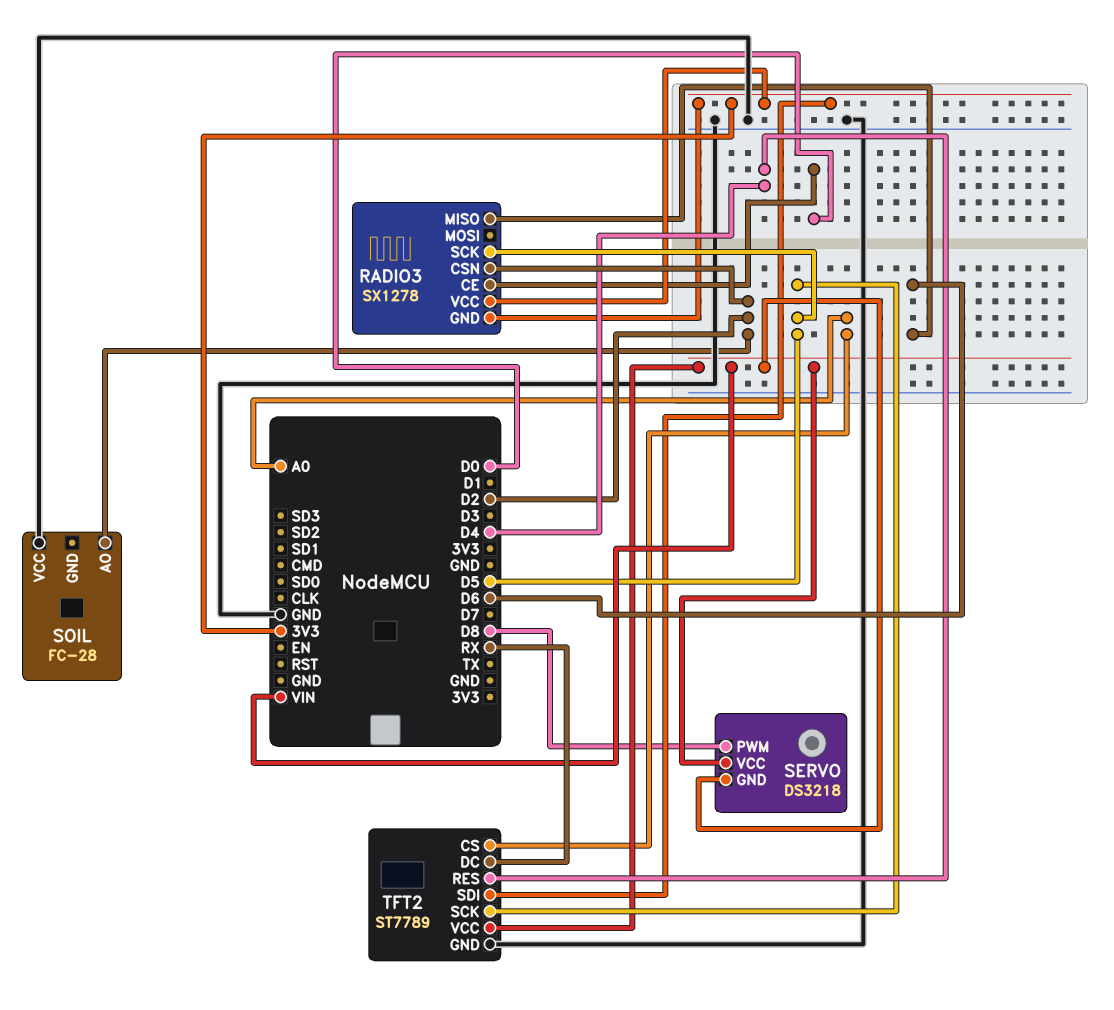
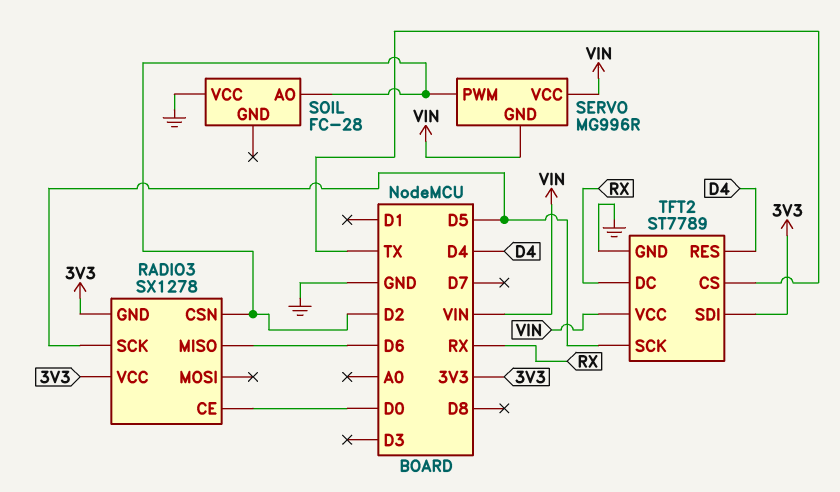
SERVO: DS3218 -> MG996R
SERVO pin PWM: D8 -> D2
TFT2 pin CS: A0 -> TX

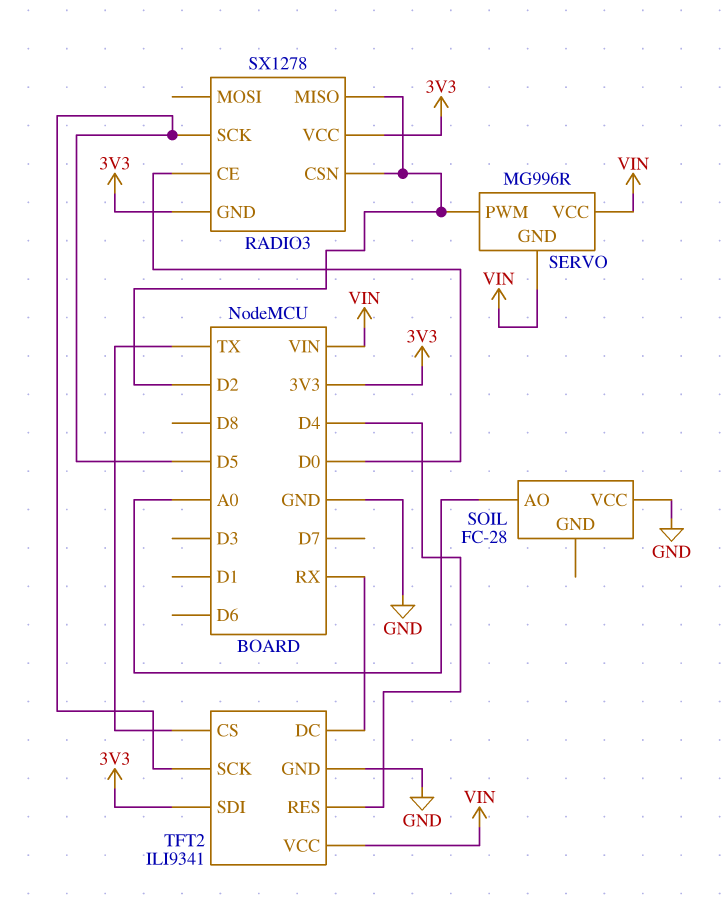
RADIO3 pin MISO: D6 -> D2
SOIL pin AO: D2 -> A0
TFT2: ST7789 -> ILI9341

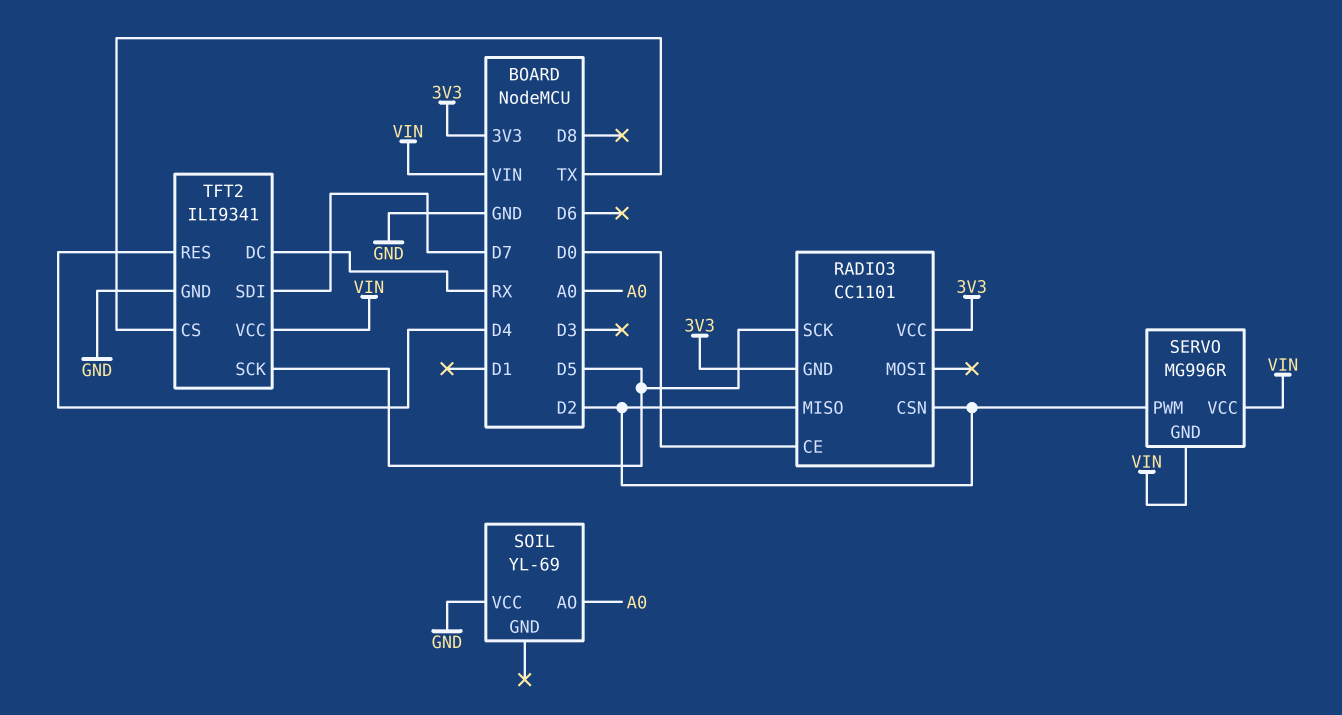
RADIO3: SX1278 -> CC1101
SOIL: FC-28 -> YL-69
TFT2 pin SDI: 3V3 -> D7

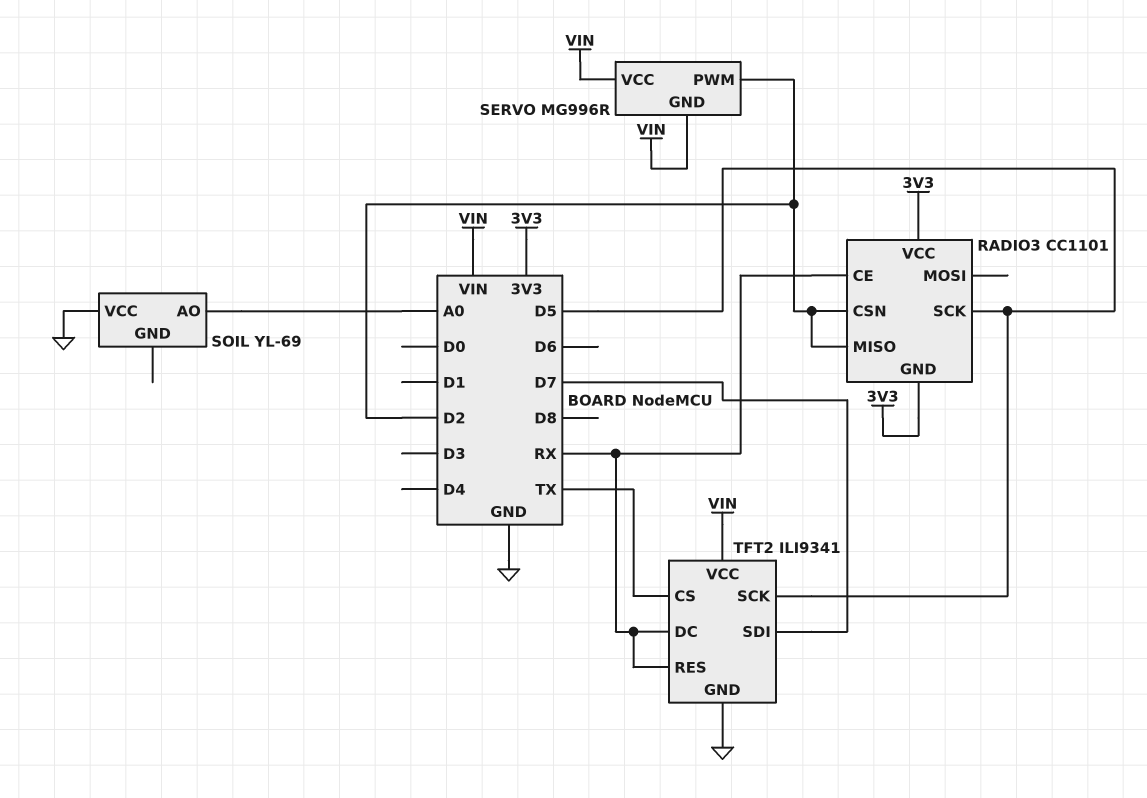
RADIO3 pin CE: D0 -> RX
TFT2 pin RES: D4 -> RX

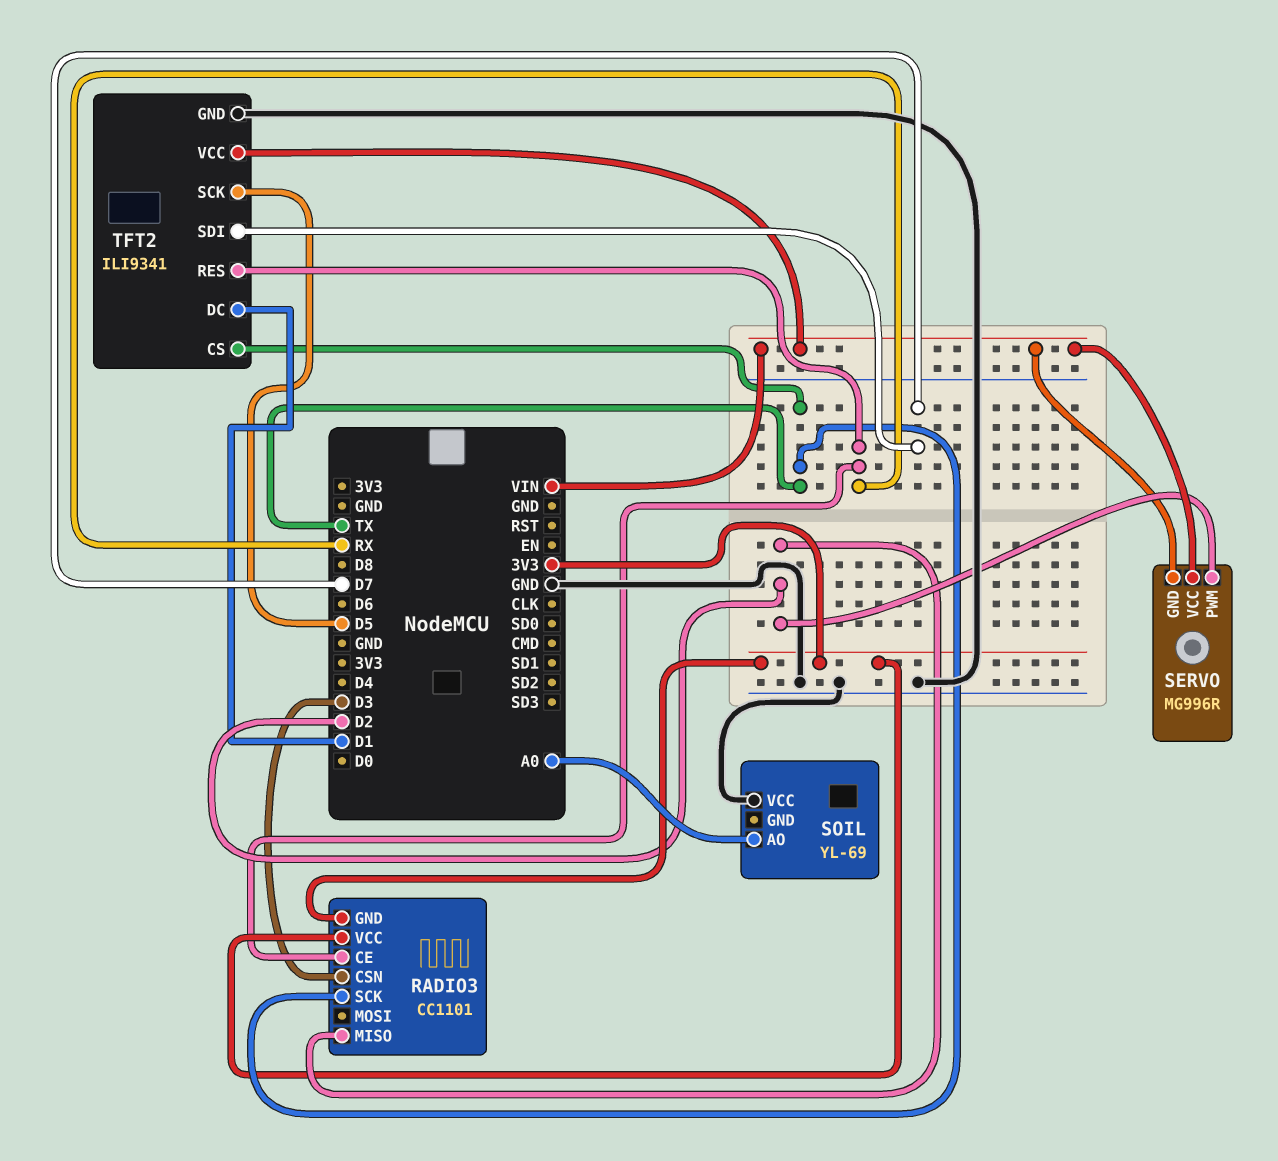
RADIO3 pin CSN: D2 -> D3
RADIO3 pin SCK: D5 -> TX
TFT2 pin DC: RX -> D1

